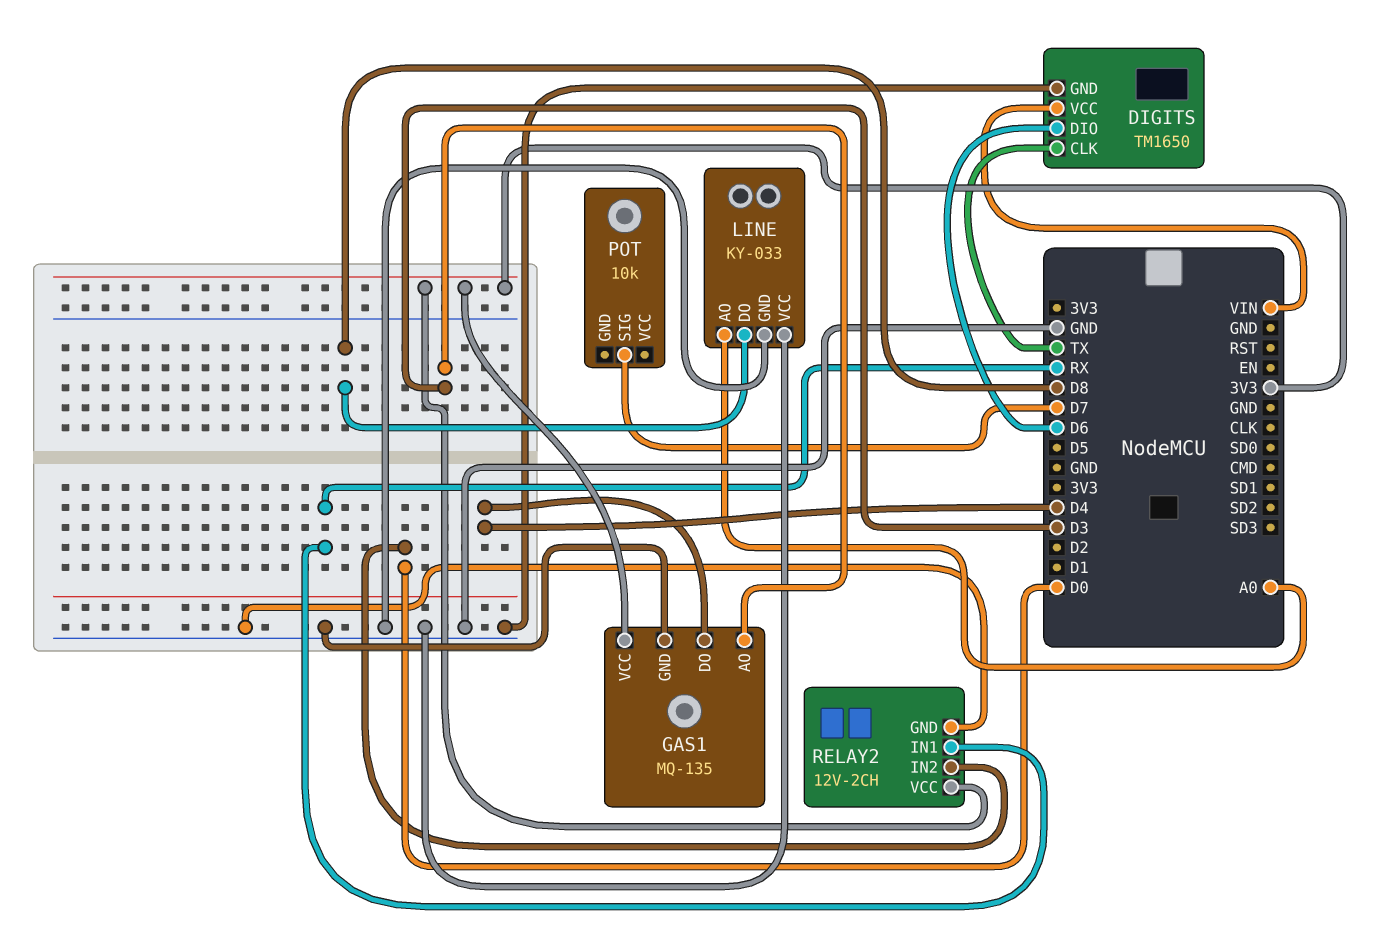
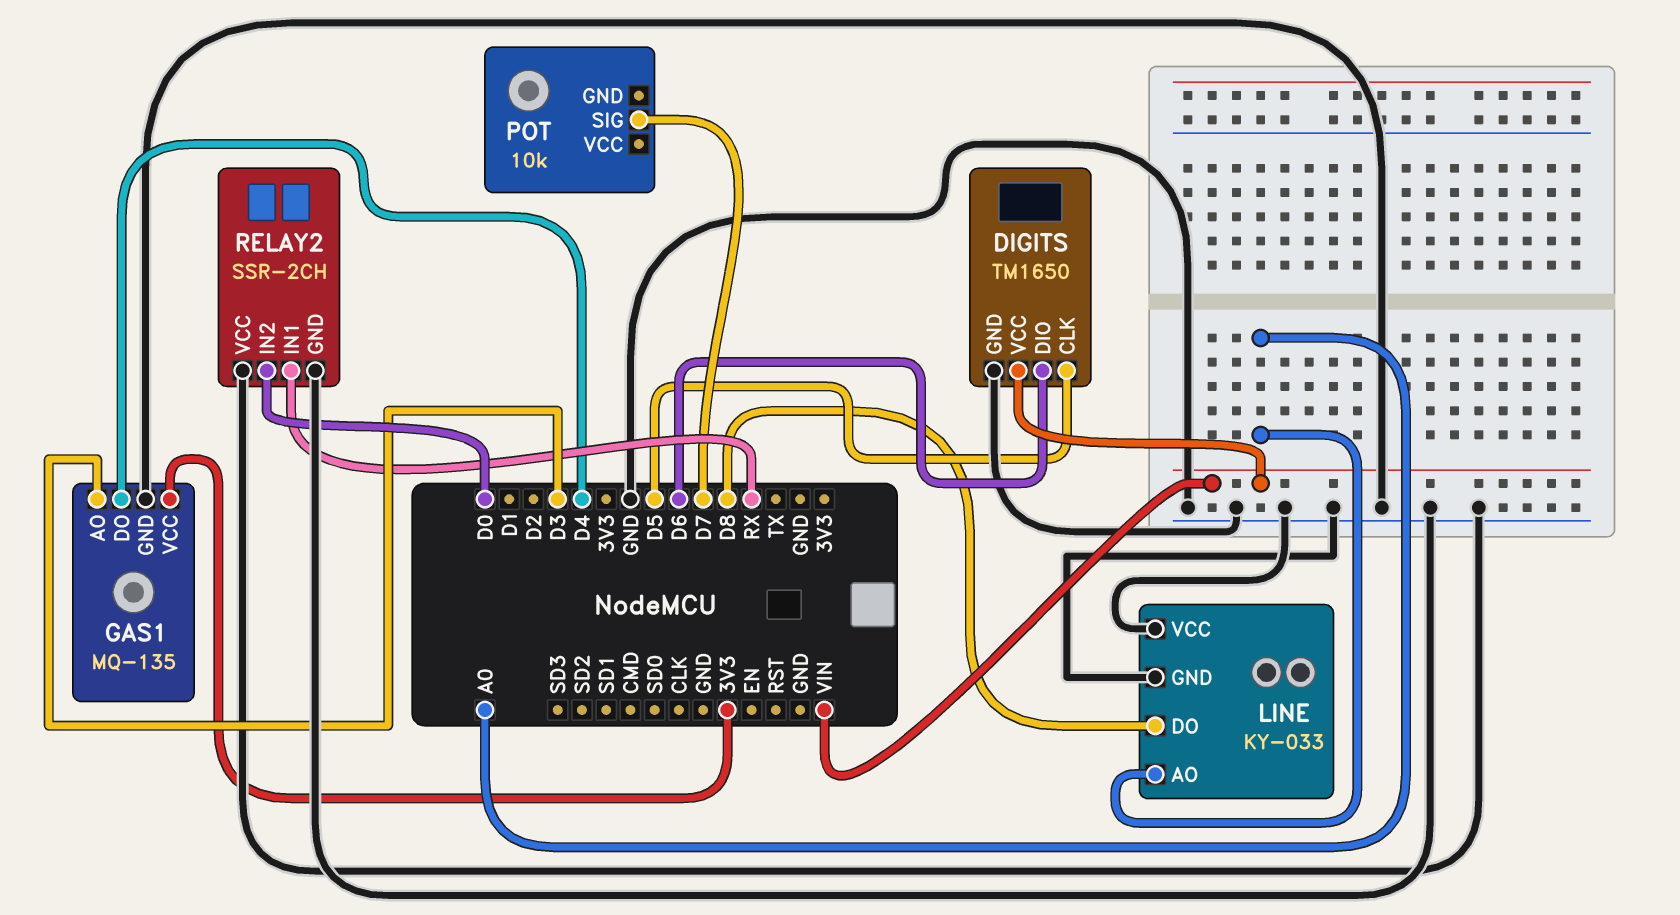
DIGITS pin CLK: TX -> D5
RELAY2: 12V-2CH -> SSR-2CH
RELAY2 pin VCC: 3V3 -> GND

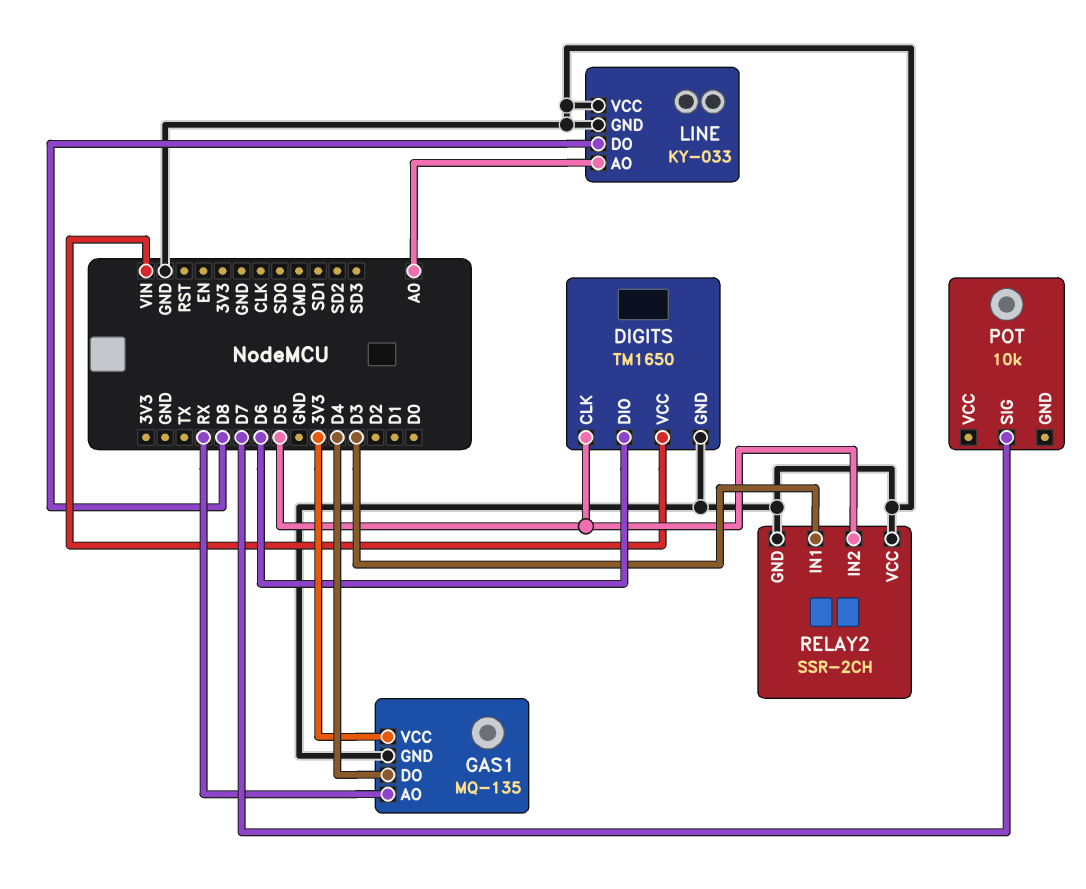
GAS1 pin AO: D3 -> RX
RELAY2 pin IN1: RX -> D3
RELAY2 pin IN2: D0 -> D5

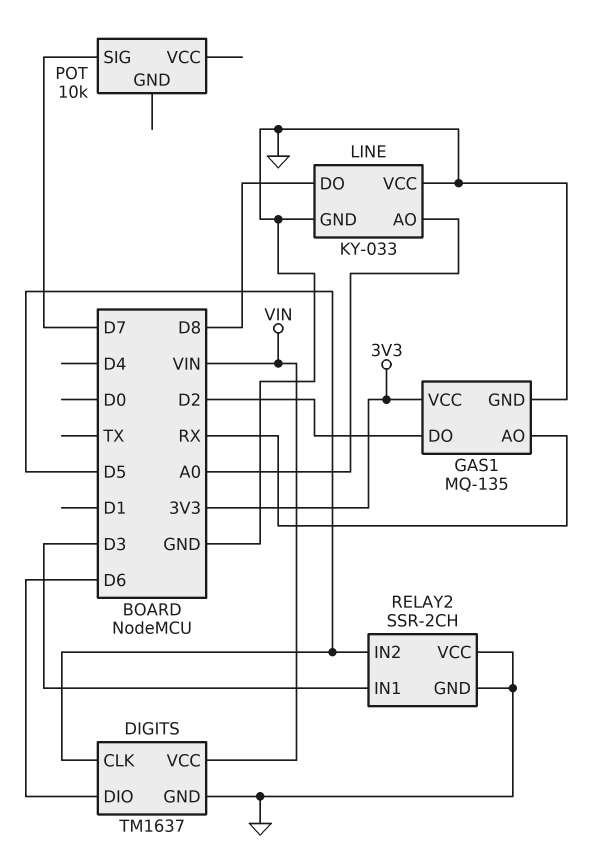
DIGITS: TM1650 -> TM1637
GAS1 pin DO: D4 -> D2

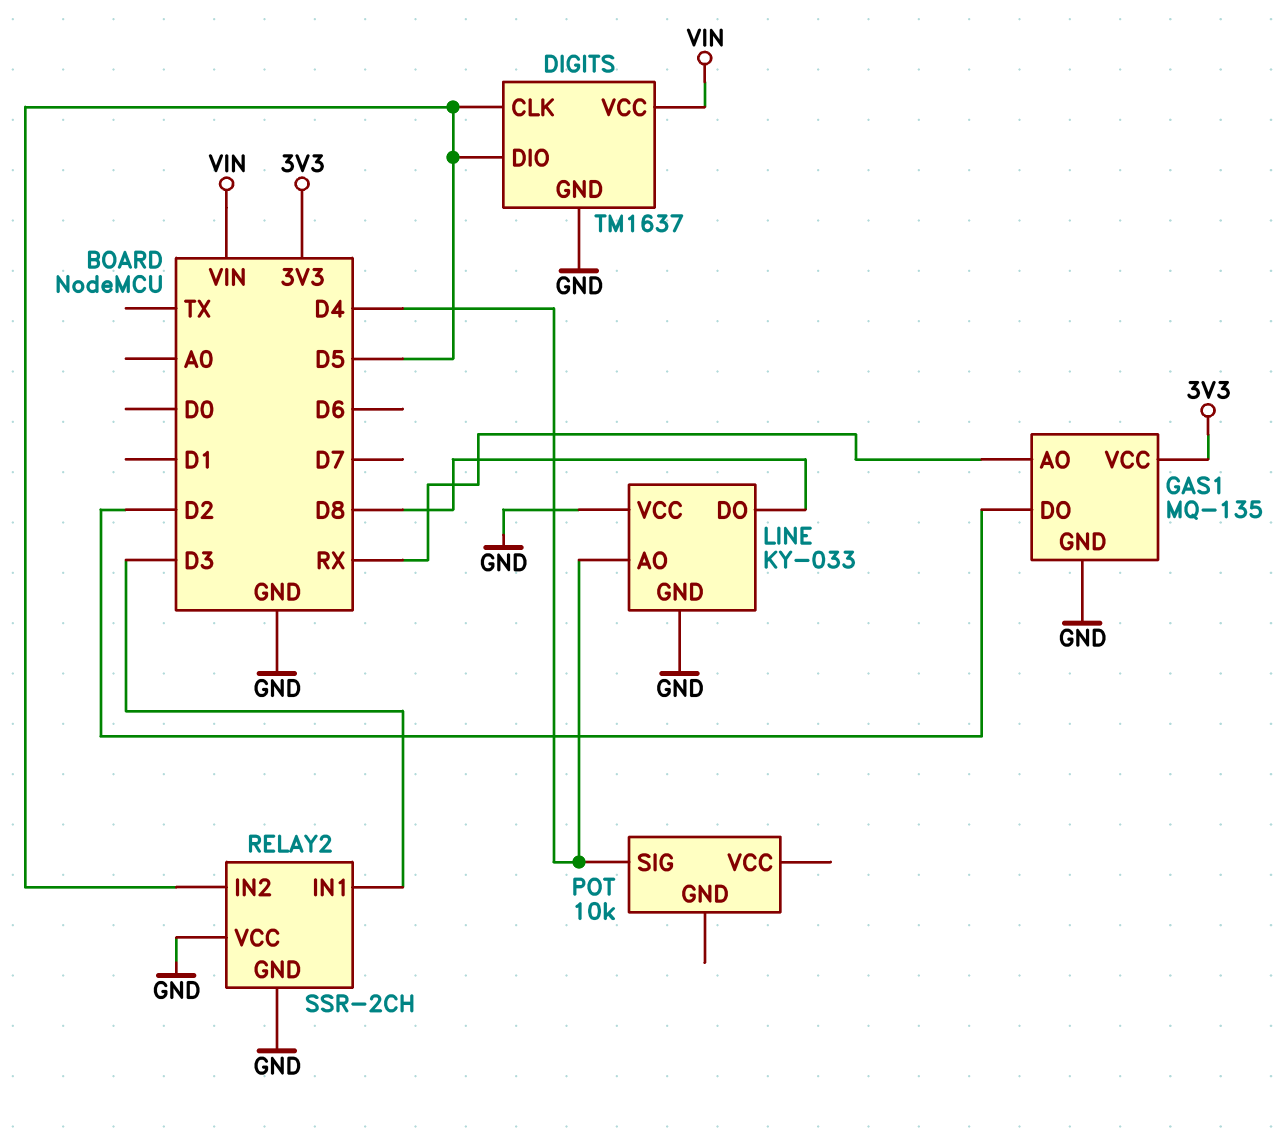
DIGITS pin DIO: D6 -> D5
LINE pin AO: A0 -> D4
POT pin SIG: D7 -> D4

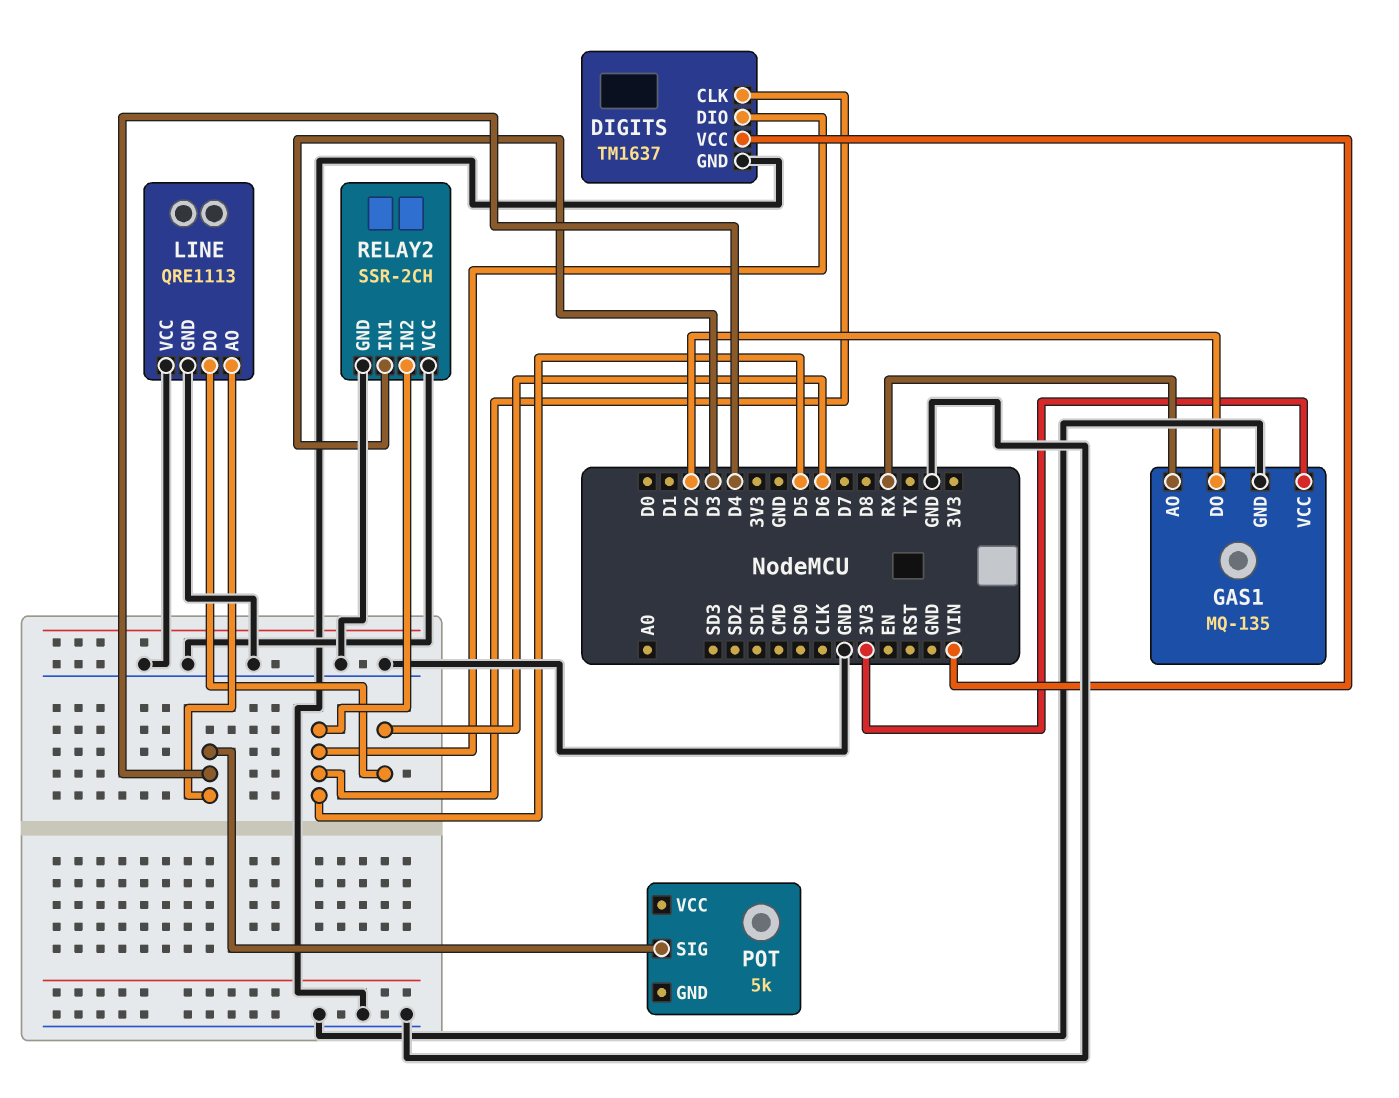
LINE: KY-033 -> QRE1113
LINE pin DO: D8 -> D6
POT: 10k -> 5k

